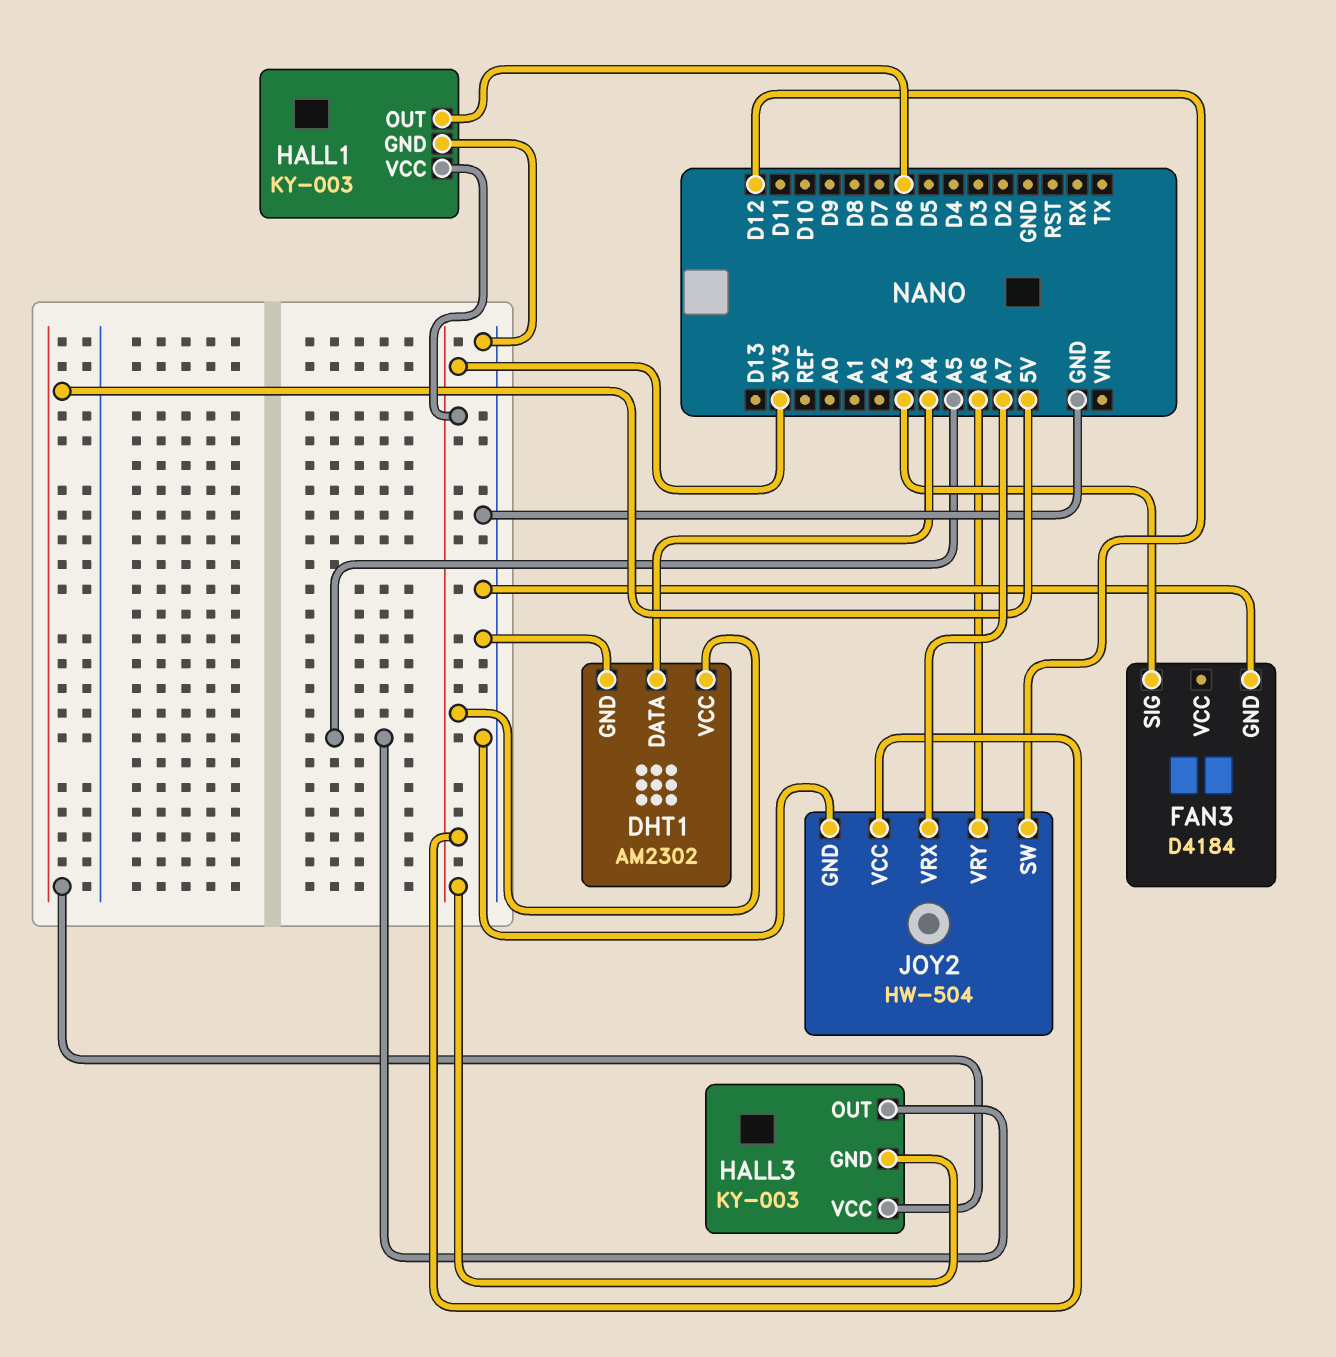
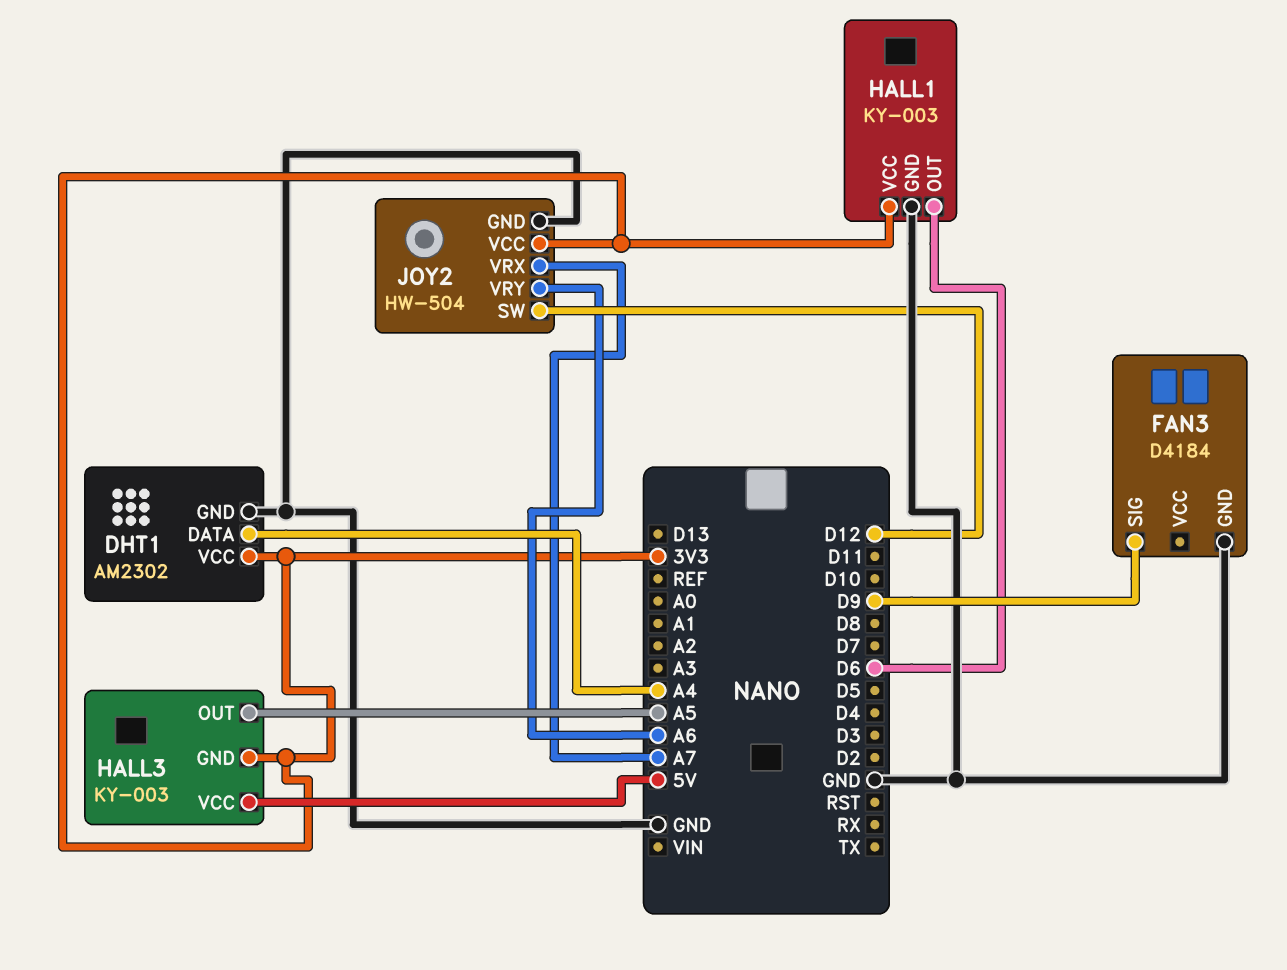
FAN3 pin SIG: A3 -> D9

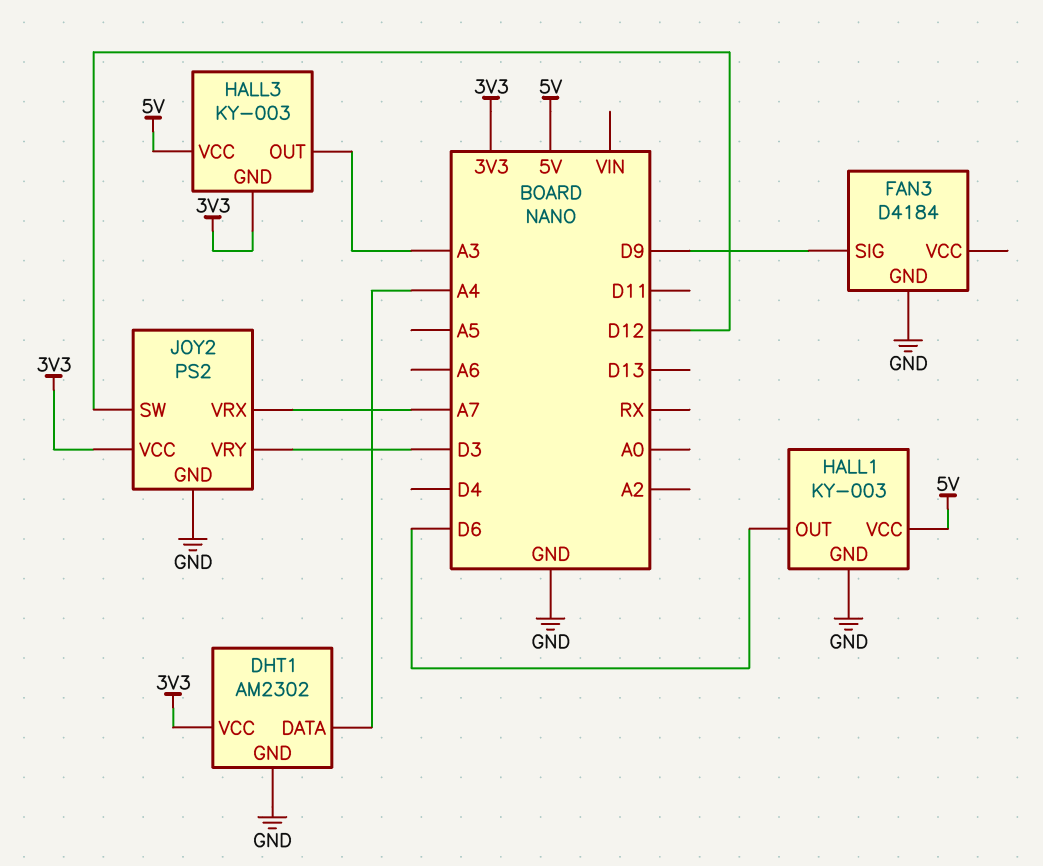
HALL1 pin VCC: 3V3 -> 5V
HALL3 pin OUT: A5 -> A3
JOY2: HW-504 -> PS2
JOY2 pin VRY: A6 -> D3

